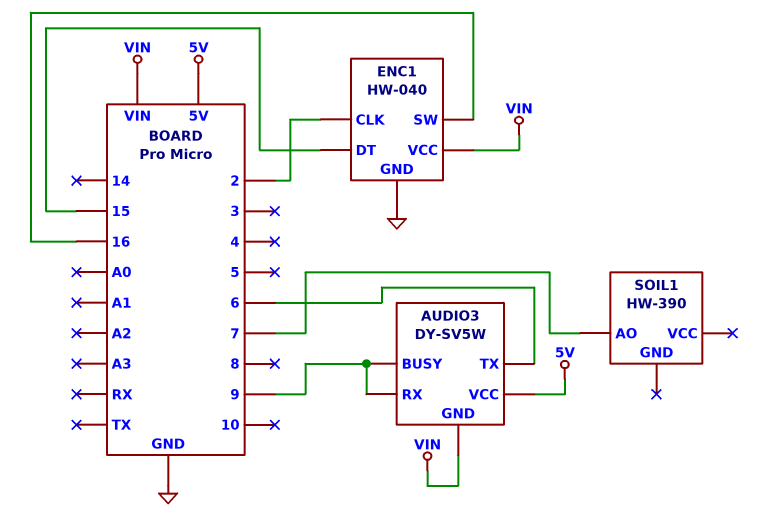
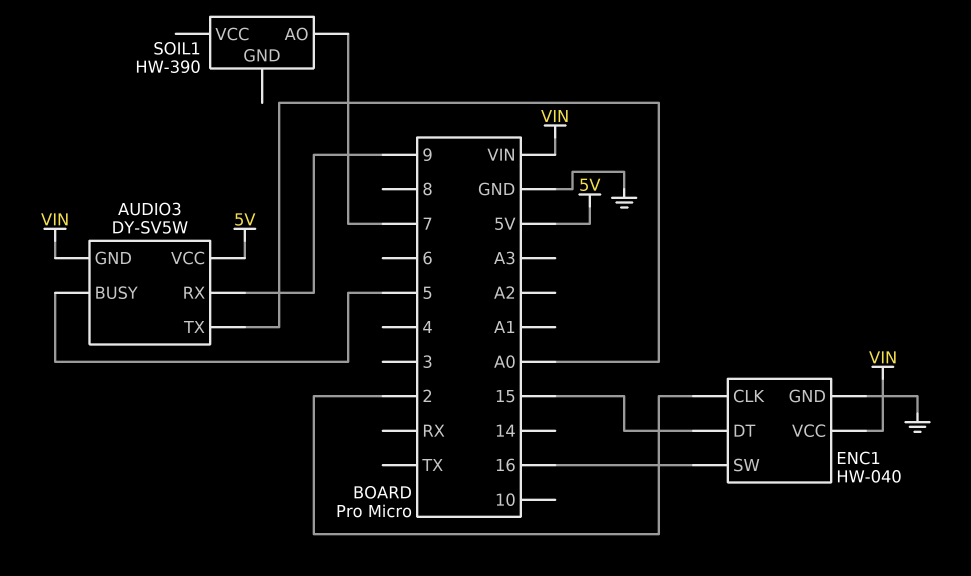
AUDIO3 pin BUSY: 9 -> 5
AUDIO3 pin TX: 6 -> A0

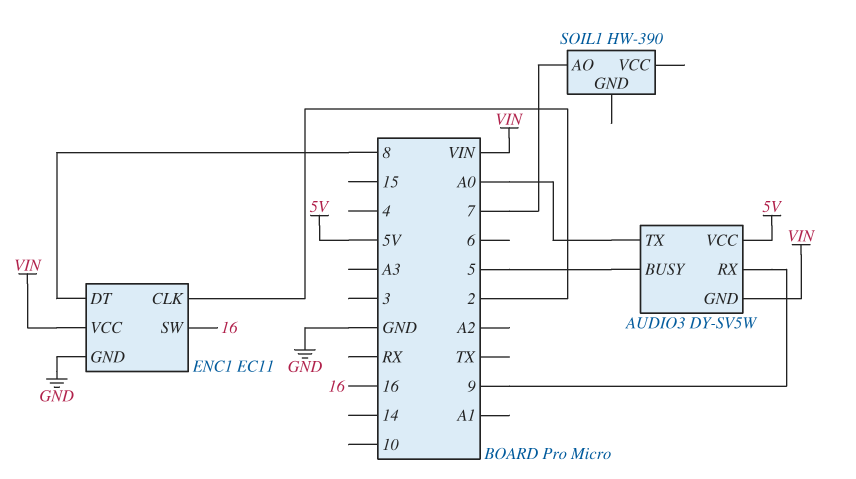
ENC1: HW-040 -> EC11
ENC1 pin DT: 15 -> 8

